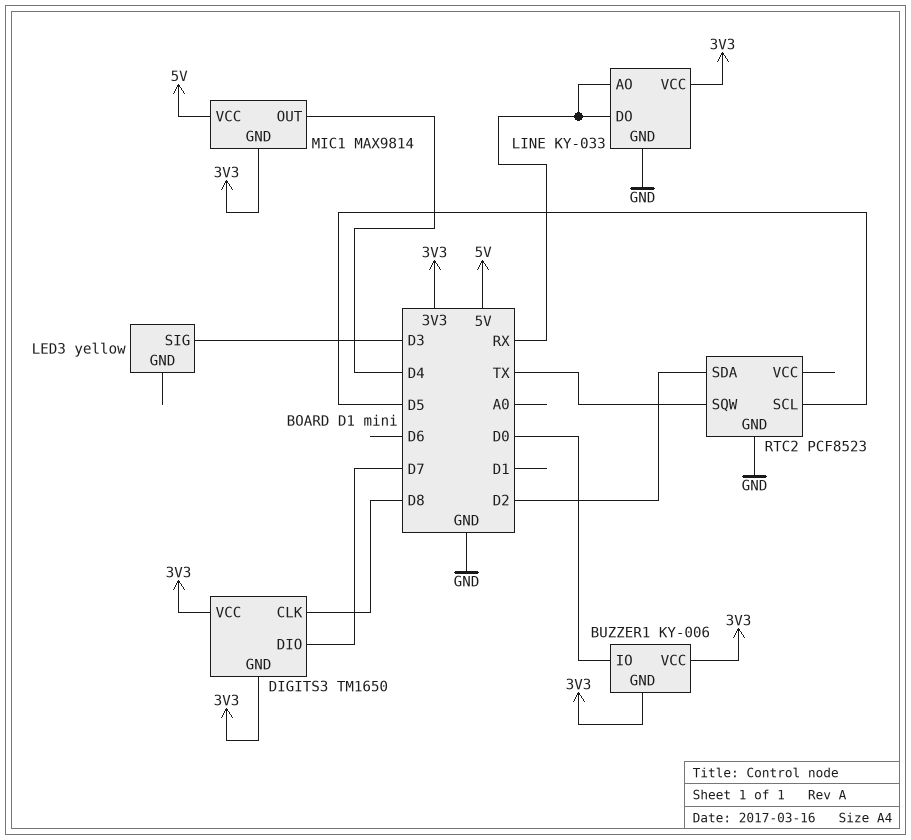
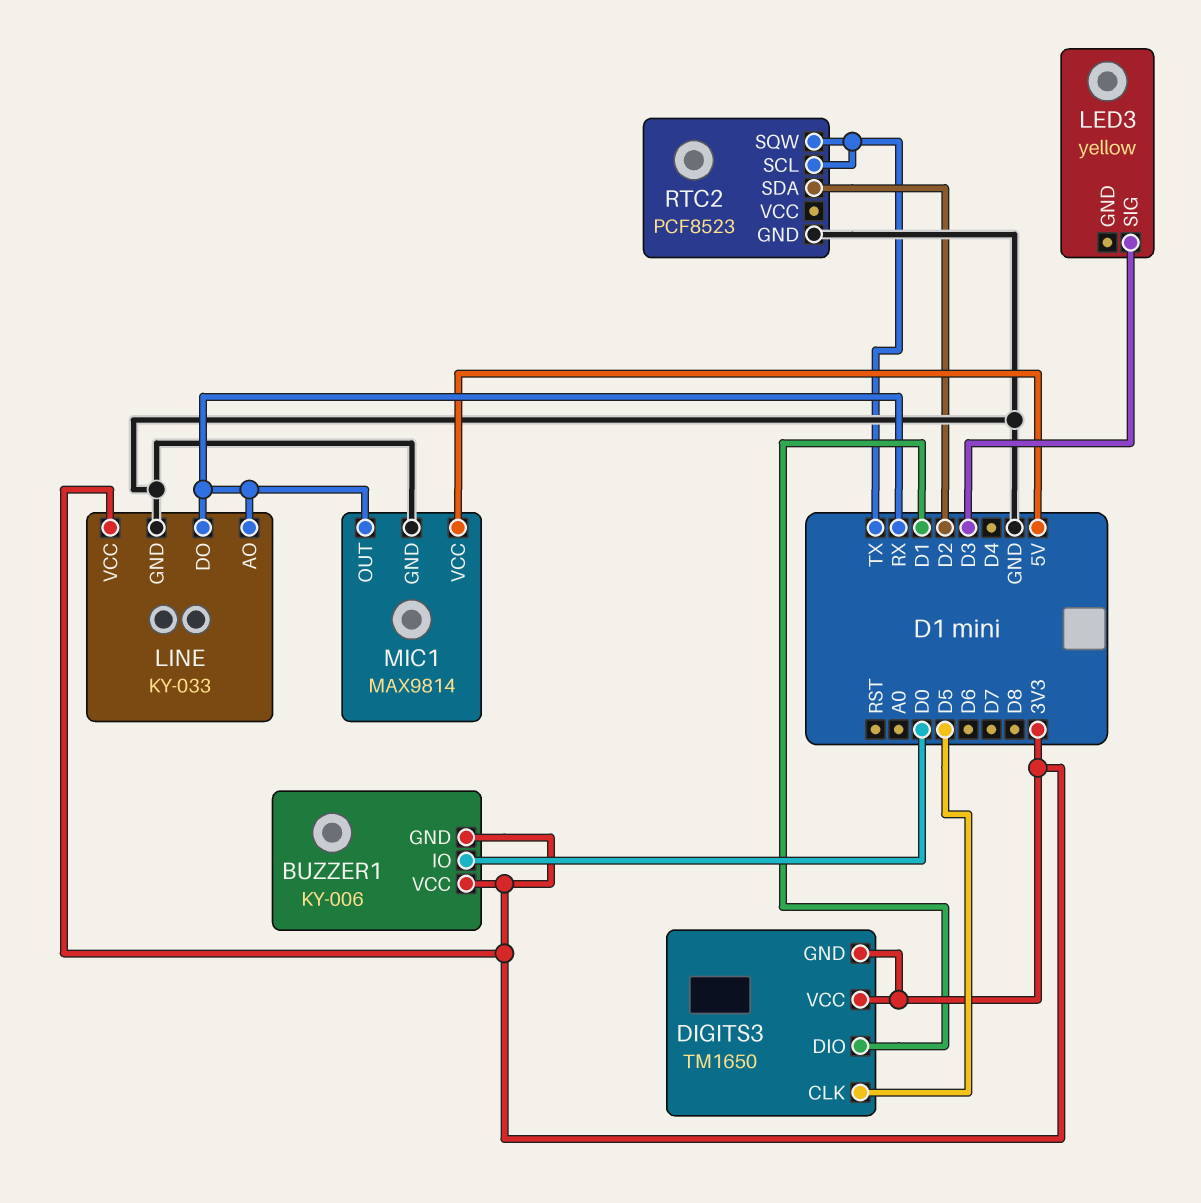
DIGITS3 pin CLK: D8 -> D5
DIGITS3 pin DIO: D7 -> D1
MIC1 pin GND: 3V3 -> GND
MIC1 pin OUT: D4 -> RX
RTC2 pin SCL: D5 -> TX

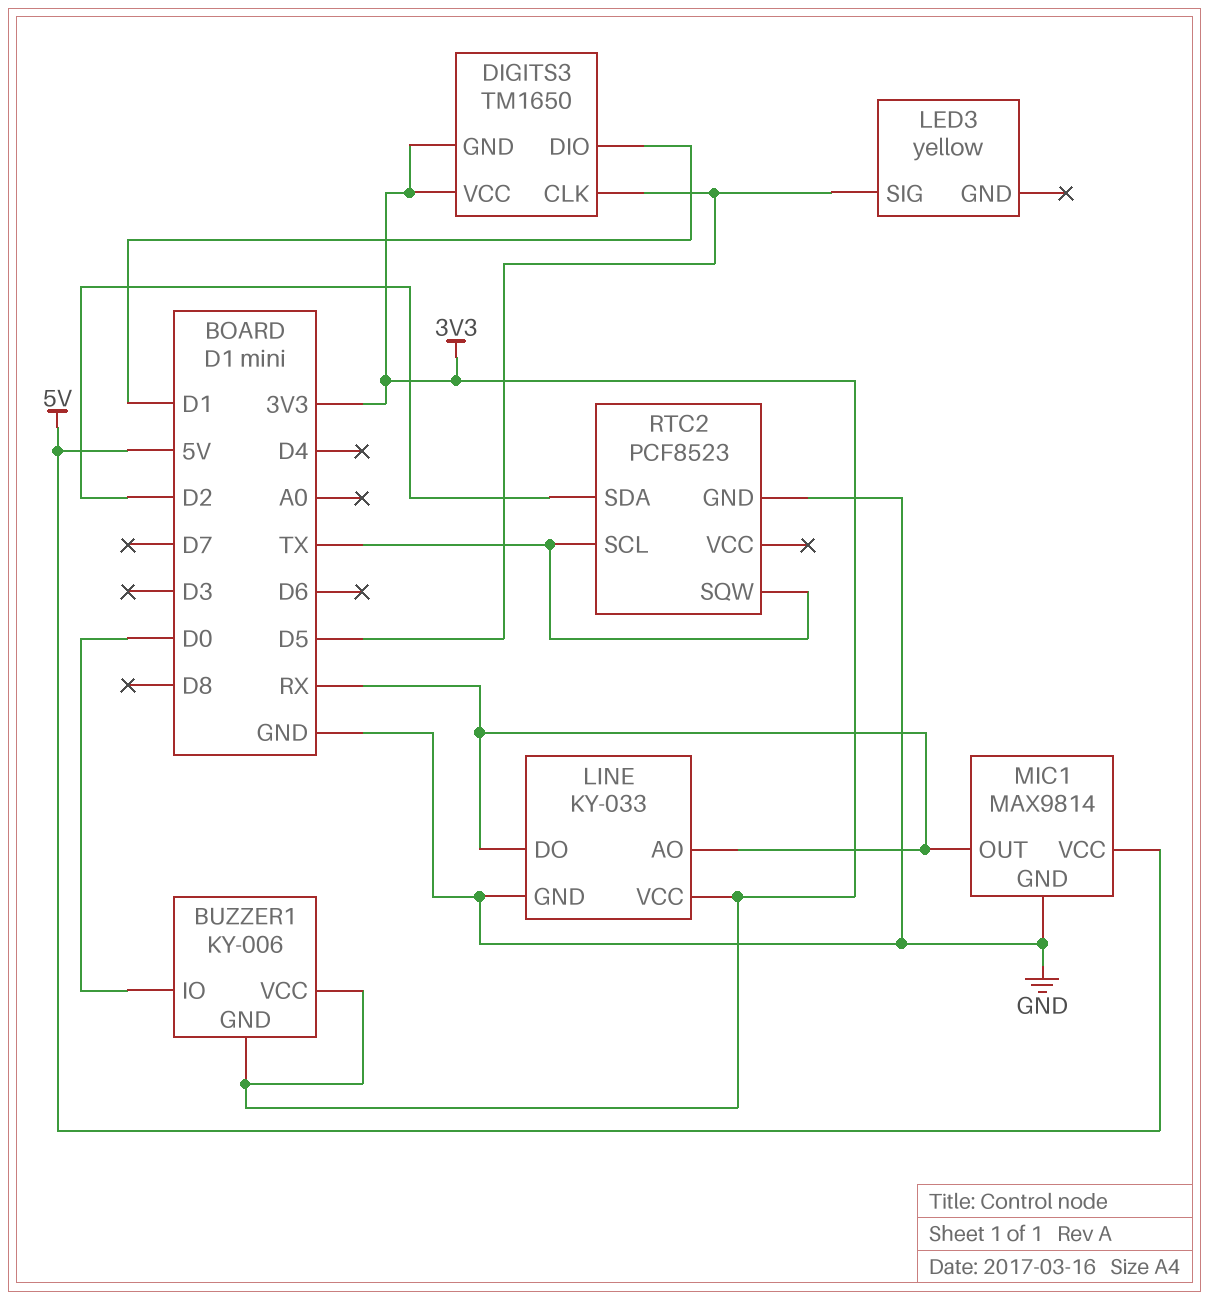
LED3 pin SIG: D3 -> D5

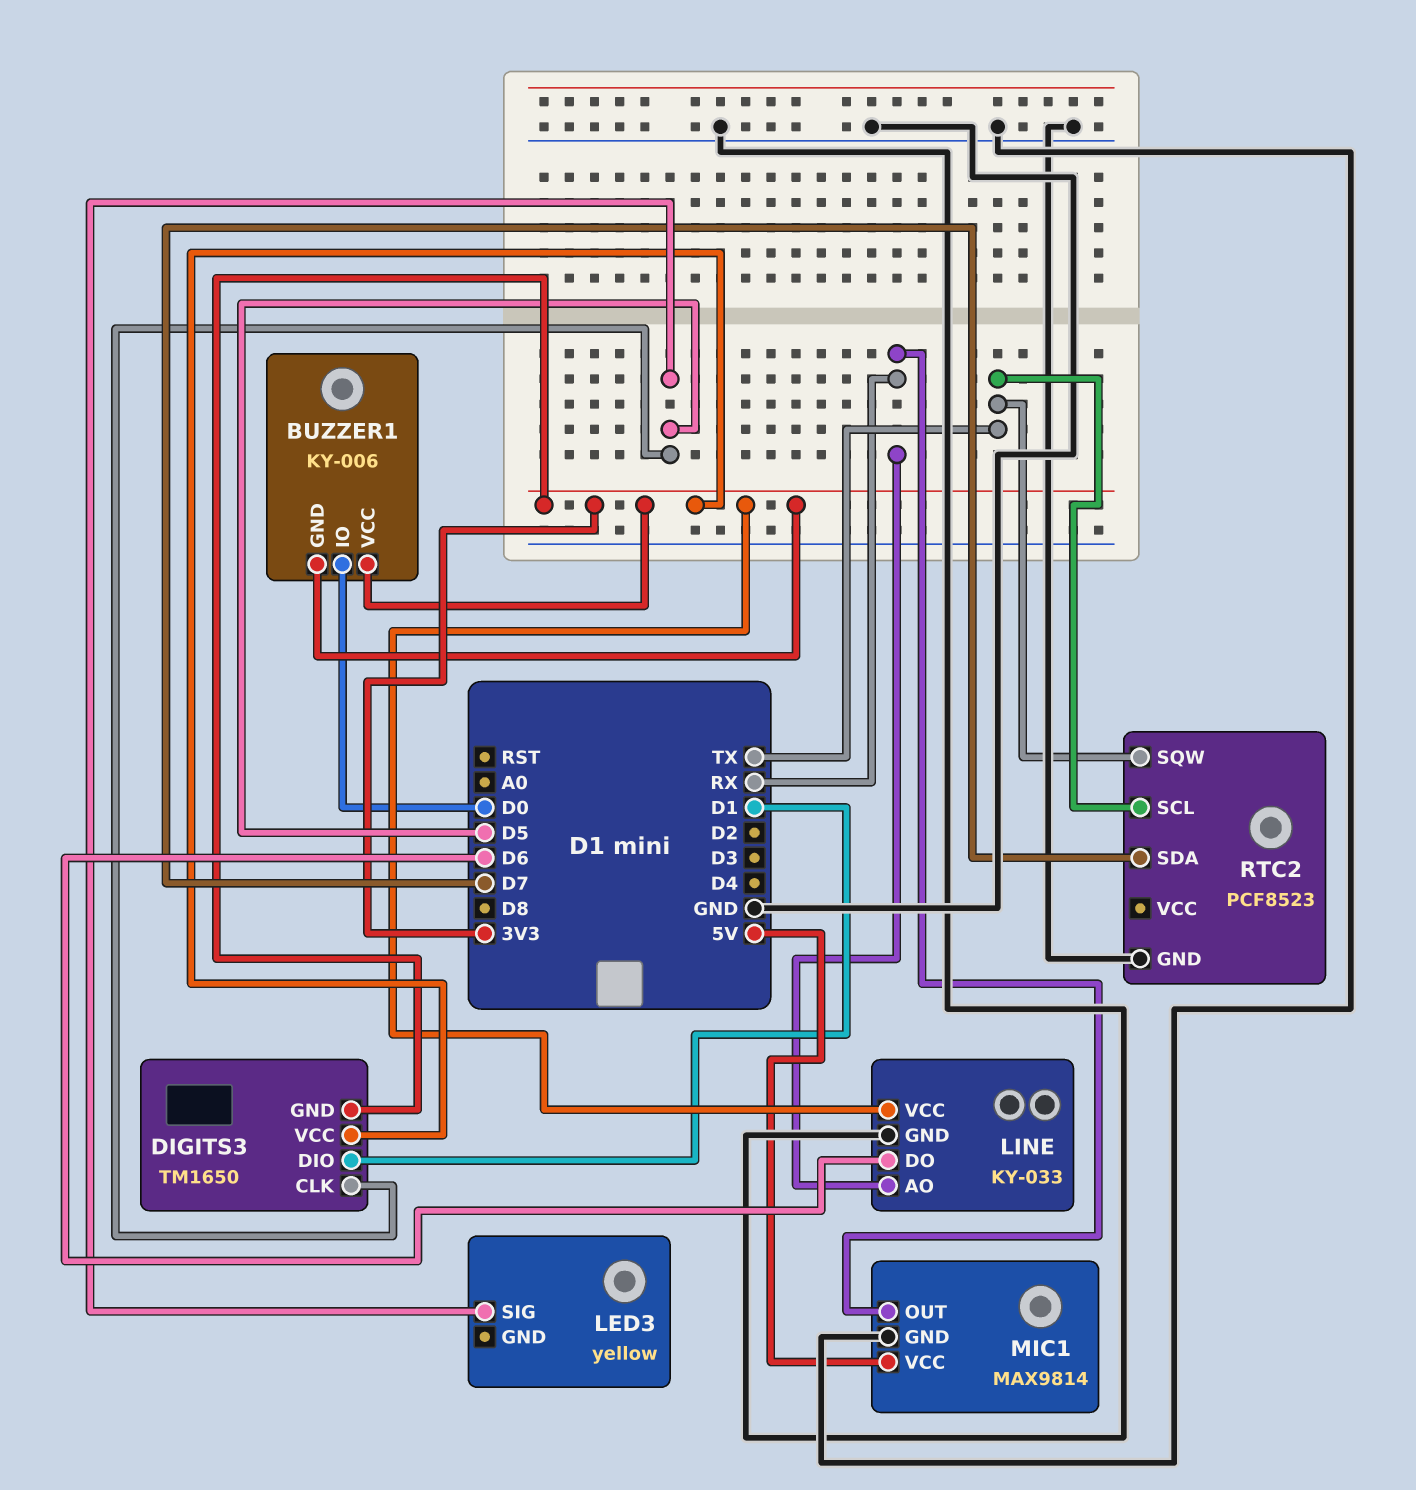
LINE pin DO: RX -> D6
RTC2 pin SDA: D2 -> D7

